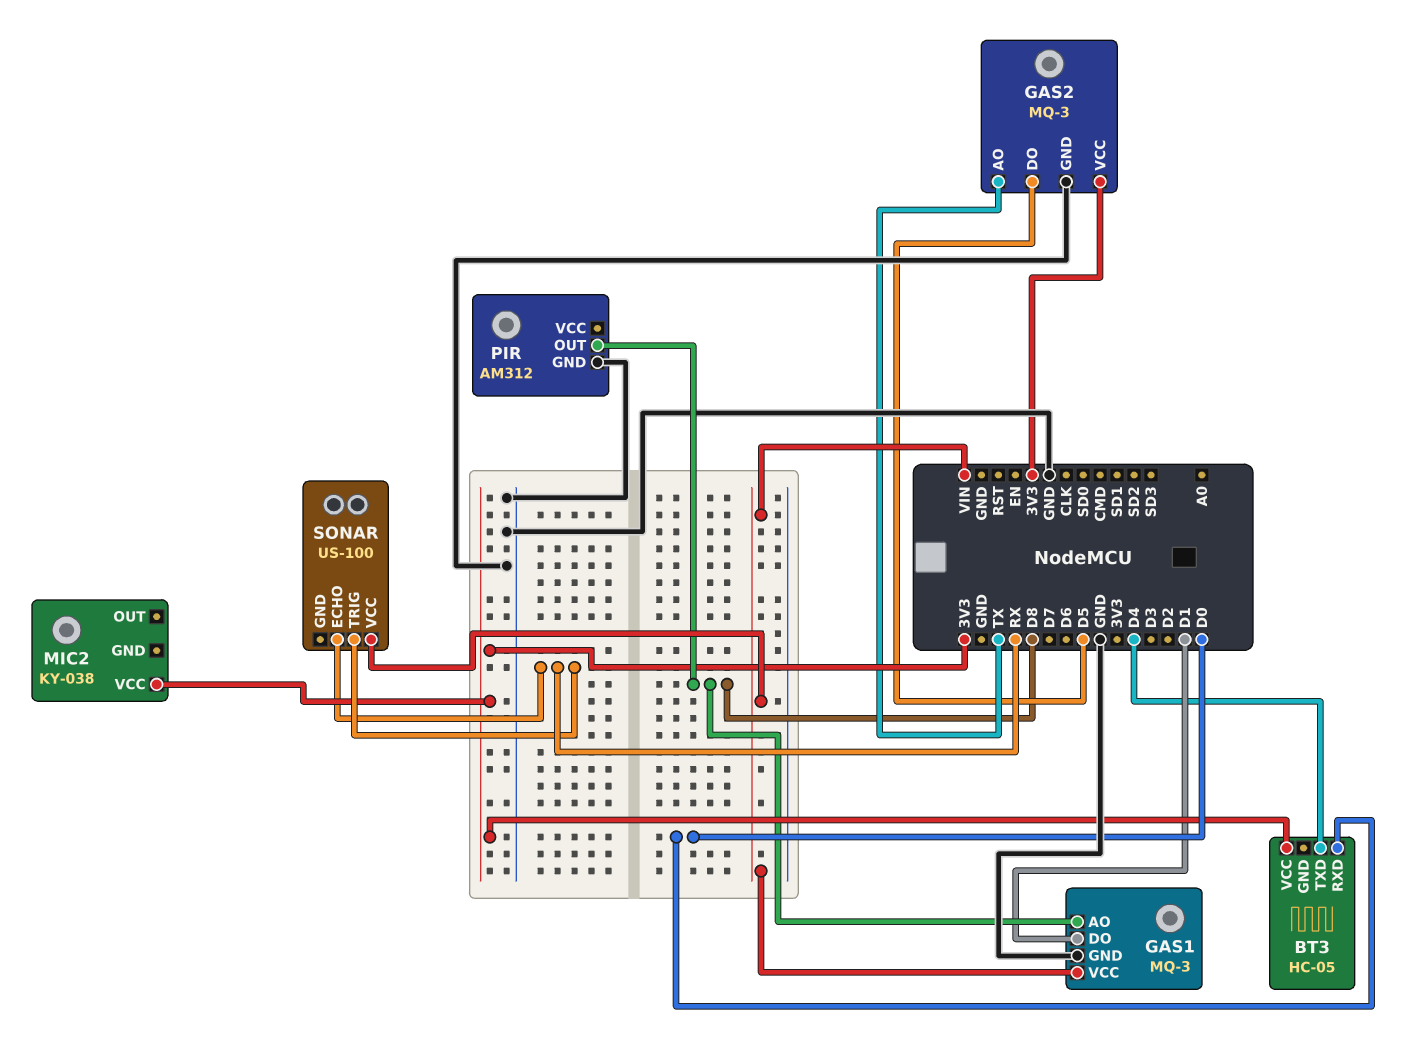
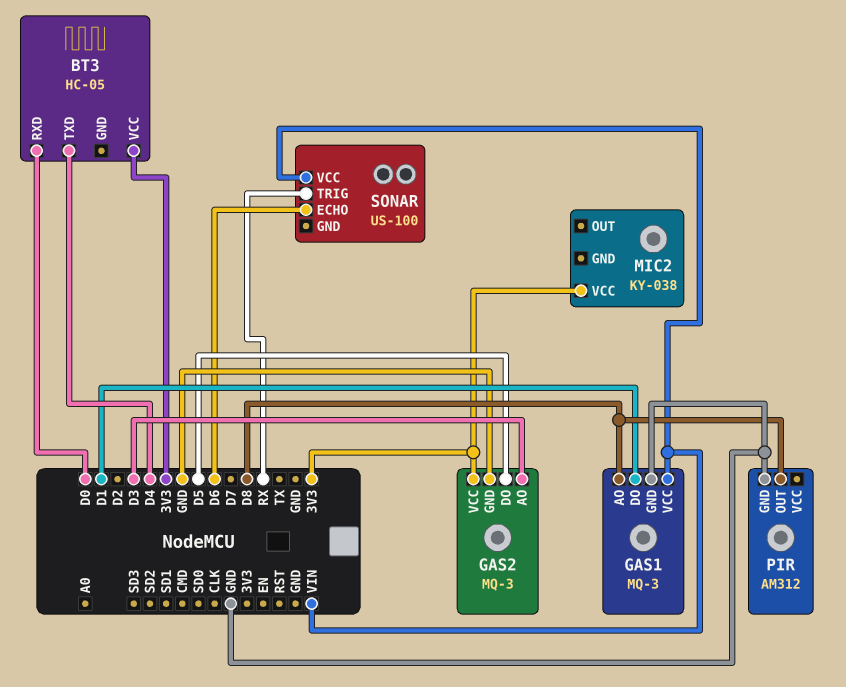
GAS2 pin AO: TX -> D3
SONAR pin ECHO: RX -> D6

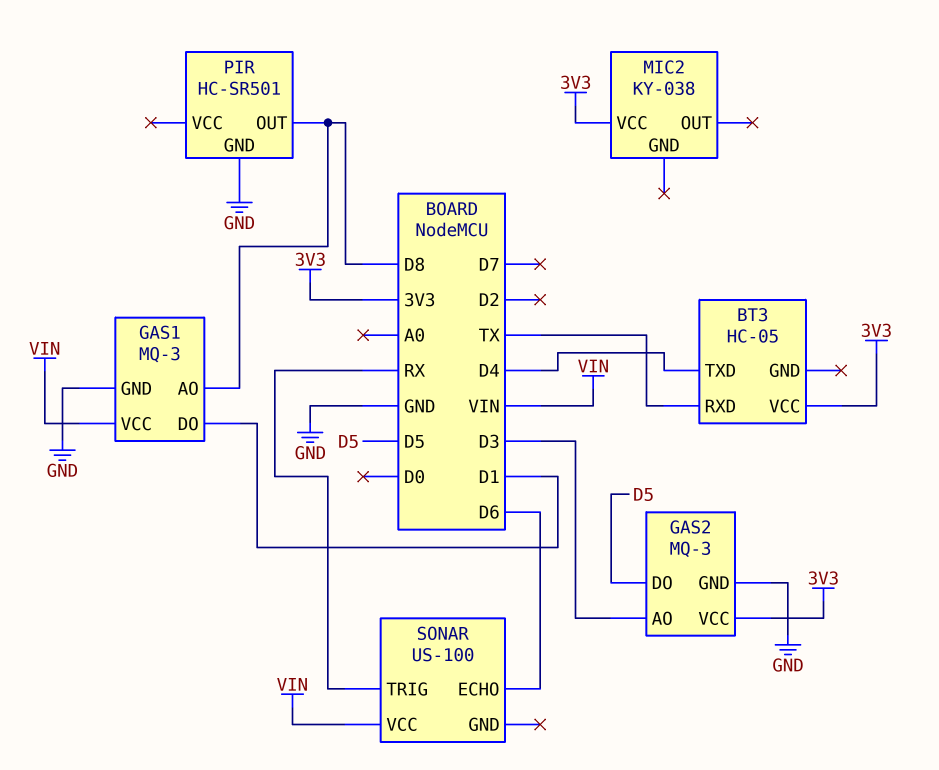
BT3 pin RXD: D0 -> TX
PIR: AM312 -> HC-SR501

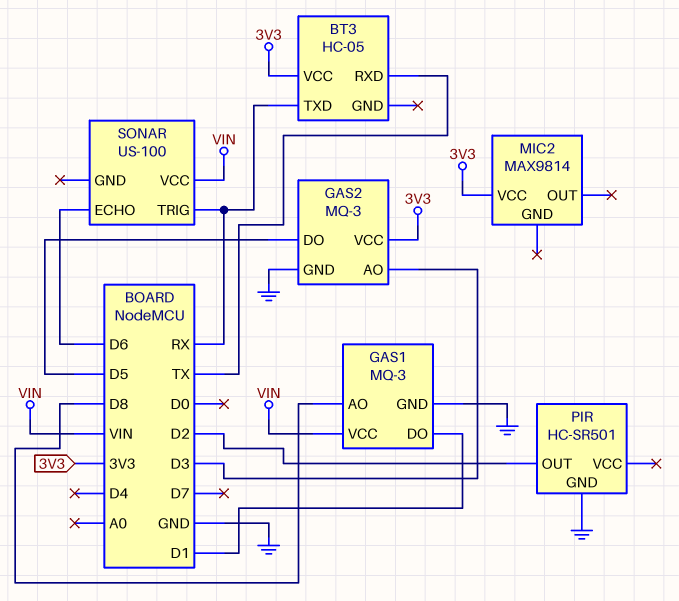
BT3 pin TXD: D4 -> RX
MIC2: KY-038 -> MAX9814
PIR pin OUT: D8 -> D2

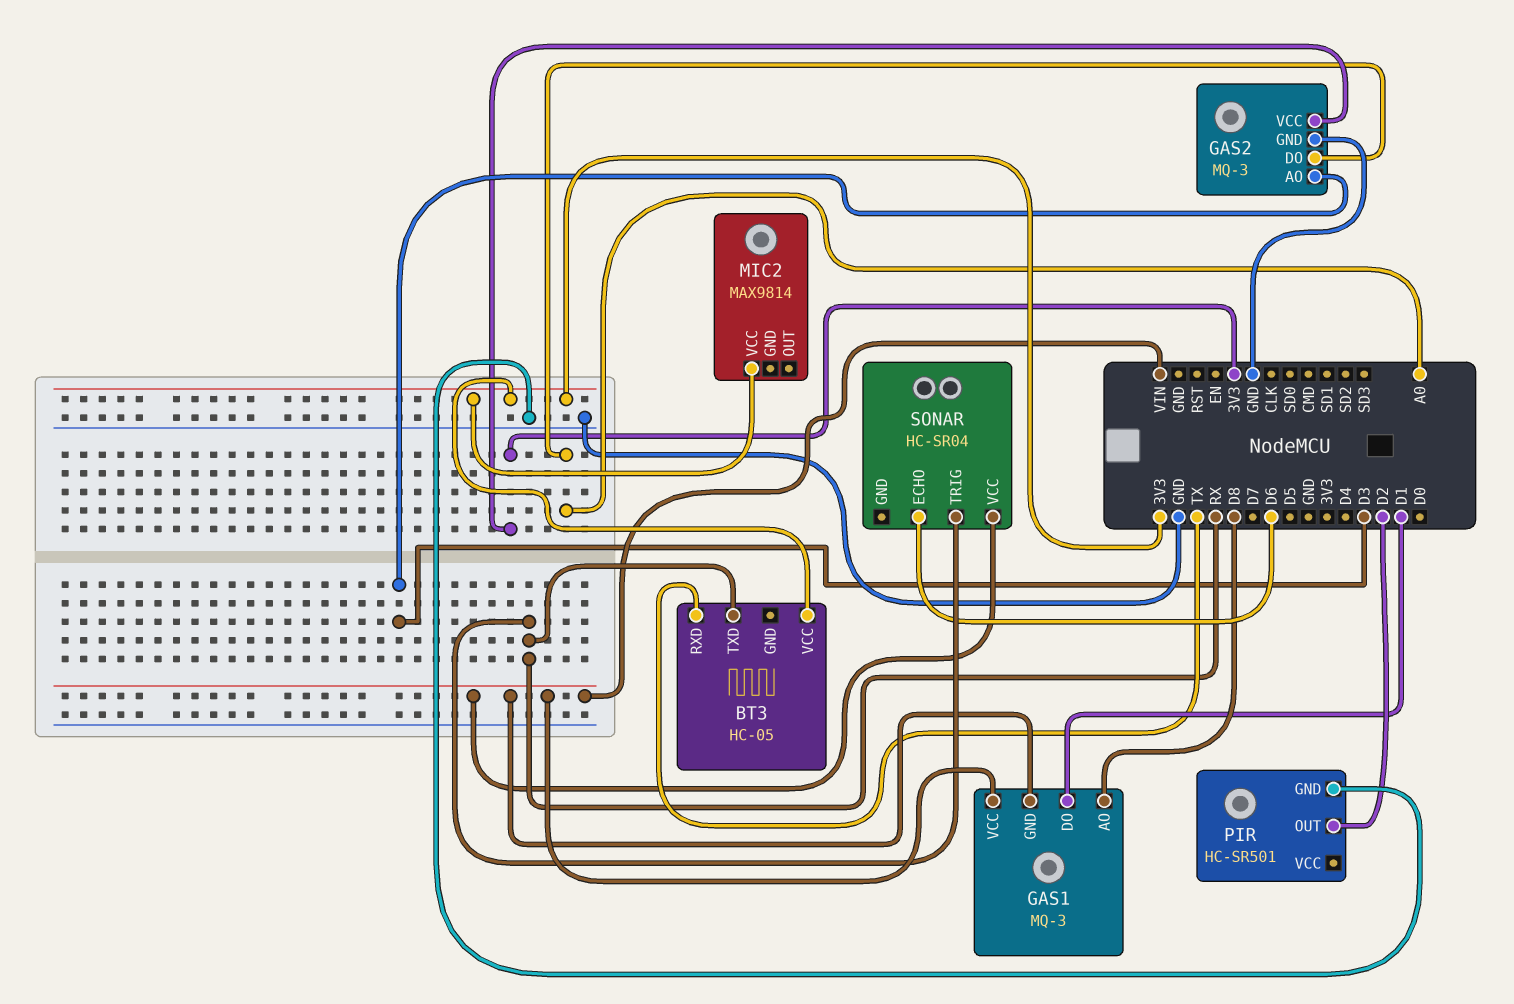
GAS1 pin GND: GND -> VIN
GAS2 pin DO: D5 -> A0
SONAR: US-100 -> HC-SR04

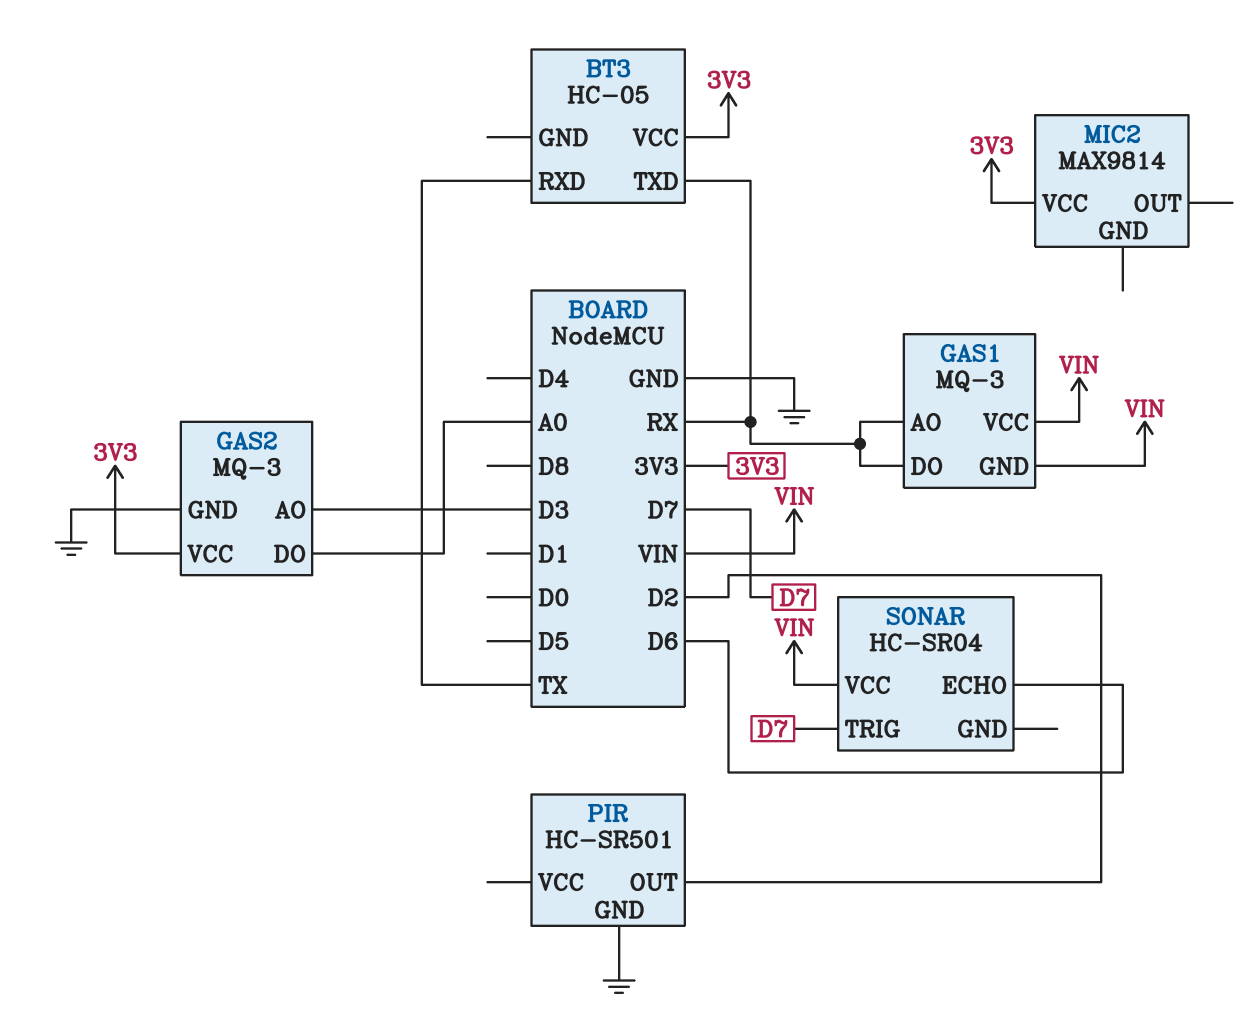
GAS1 pin AO: D8 -> RX
GAS1 pin DO: D1 -> RX
SONAR pin TRIG: RX -> D7

